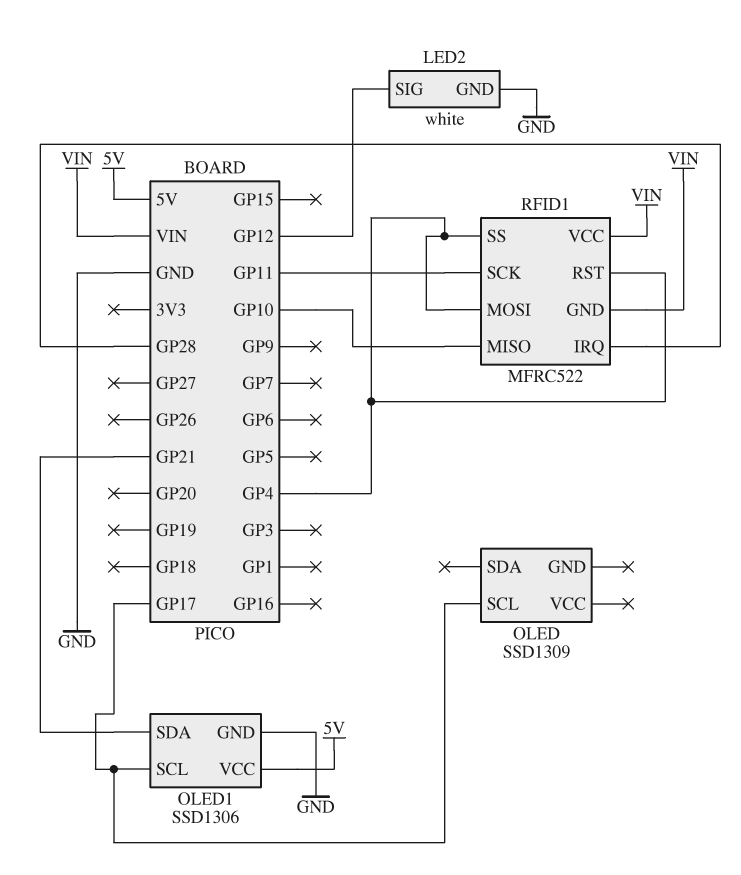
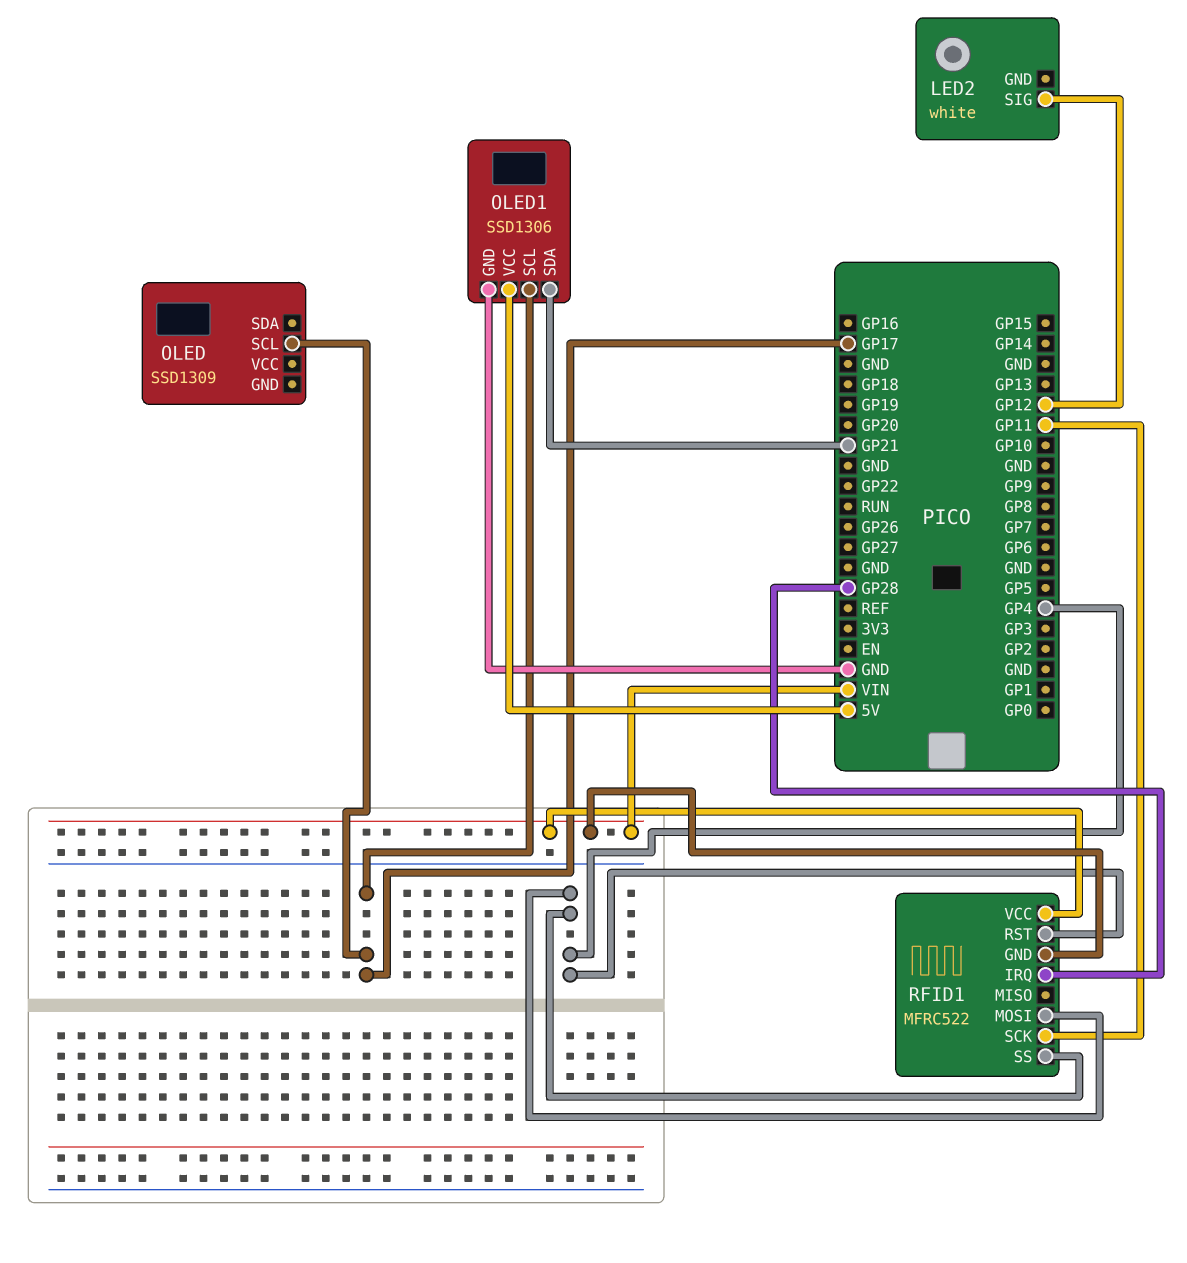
LED2 pin GND: GND -> none
RFID1 pin MISO: GP10 -> none

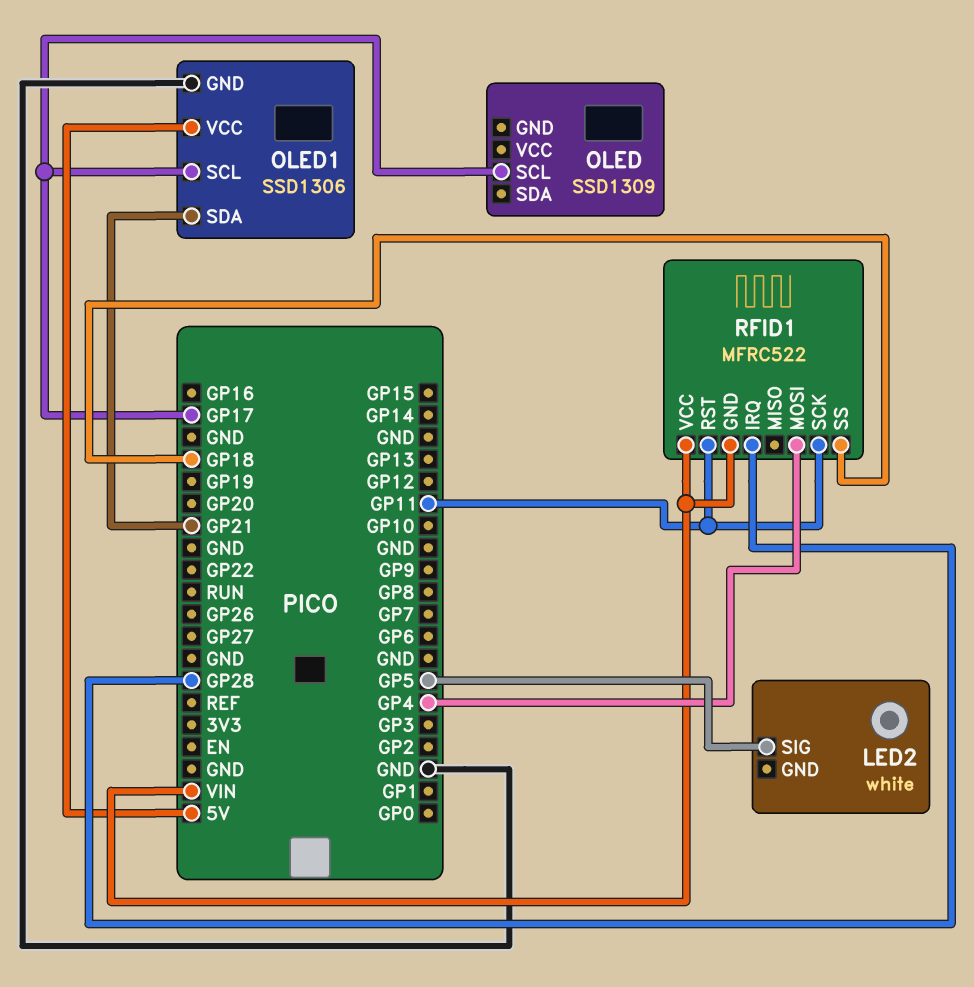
LED2 pin SIG: GP12 -> GP5
RFID1 pin RST: GP4 -> GP11
RFID1 pin SS: GP4 -> GP18

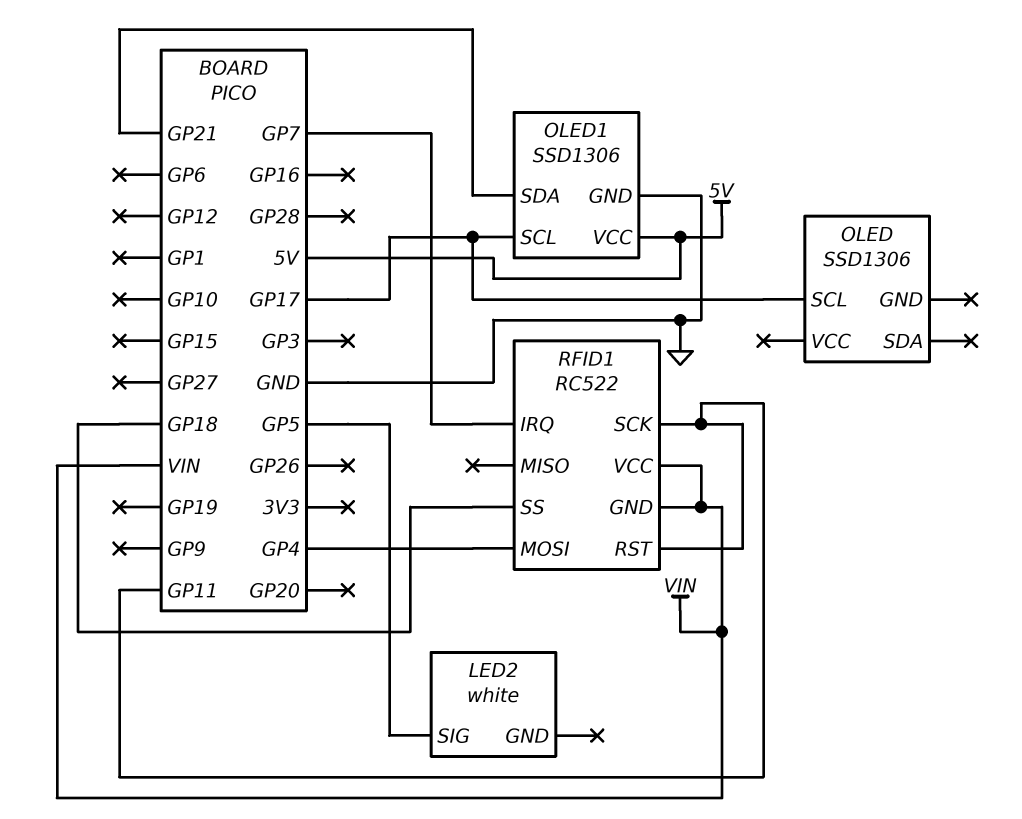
OLED: SSD1309 -> SSD1306
RFID1: MFRC522 -> RC522
RFID1 pin IRQ: GP28 -> GP7

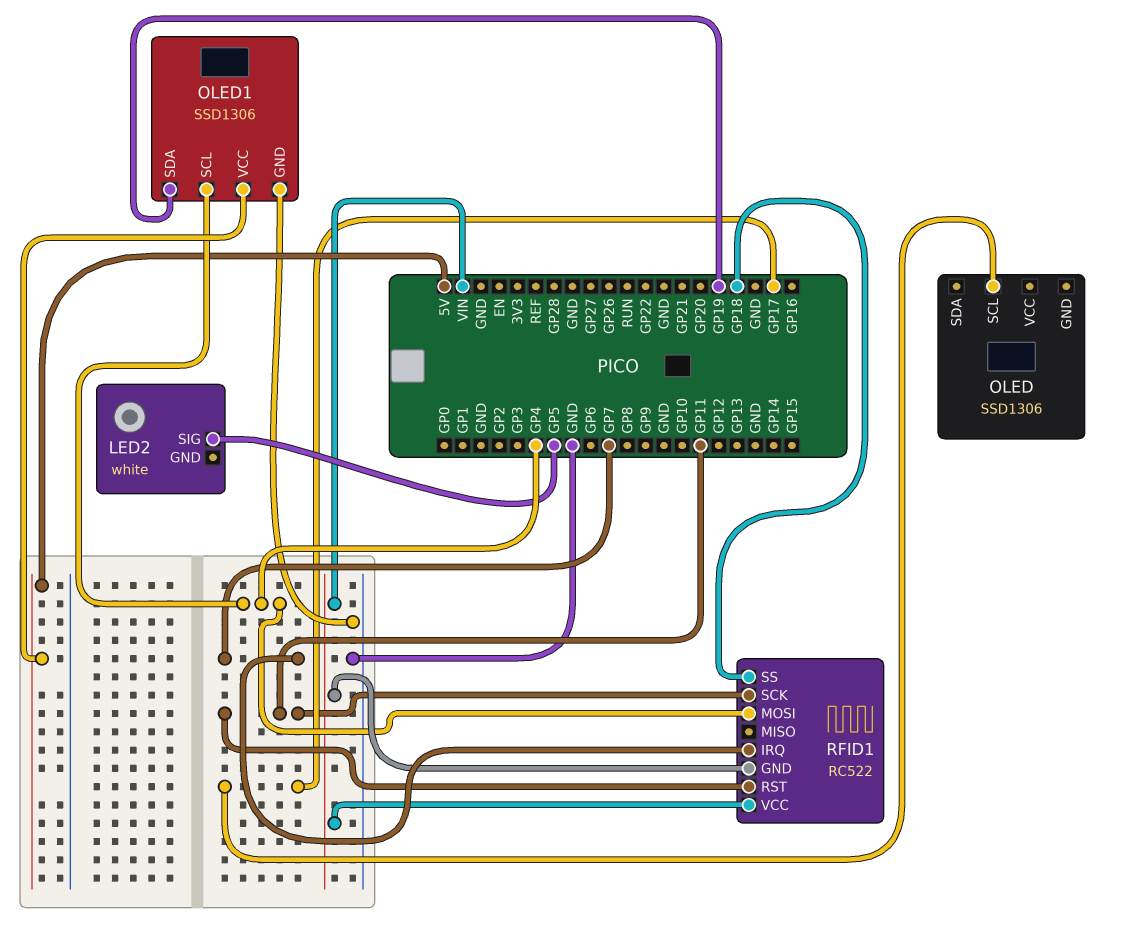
OLED1 pin SCL: GP17 -> GP4
OLED1 pin SDA: GP21 -> GP19

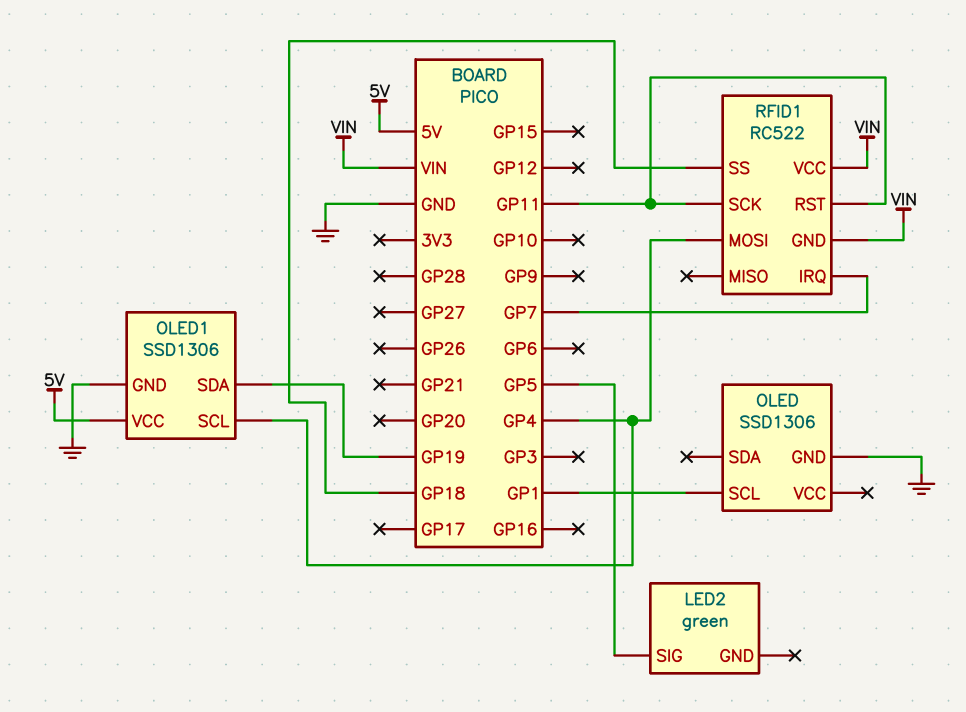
LED2: white -> green
OLED pin GND: none -> GND
OLED pin SCL: GP17 -> GP1

